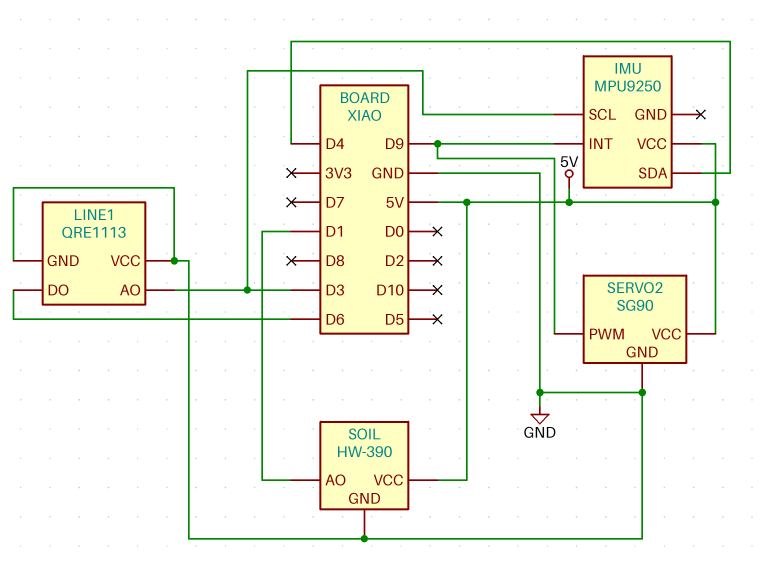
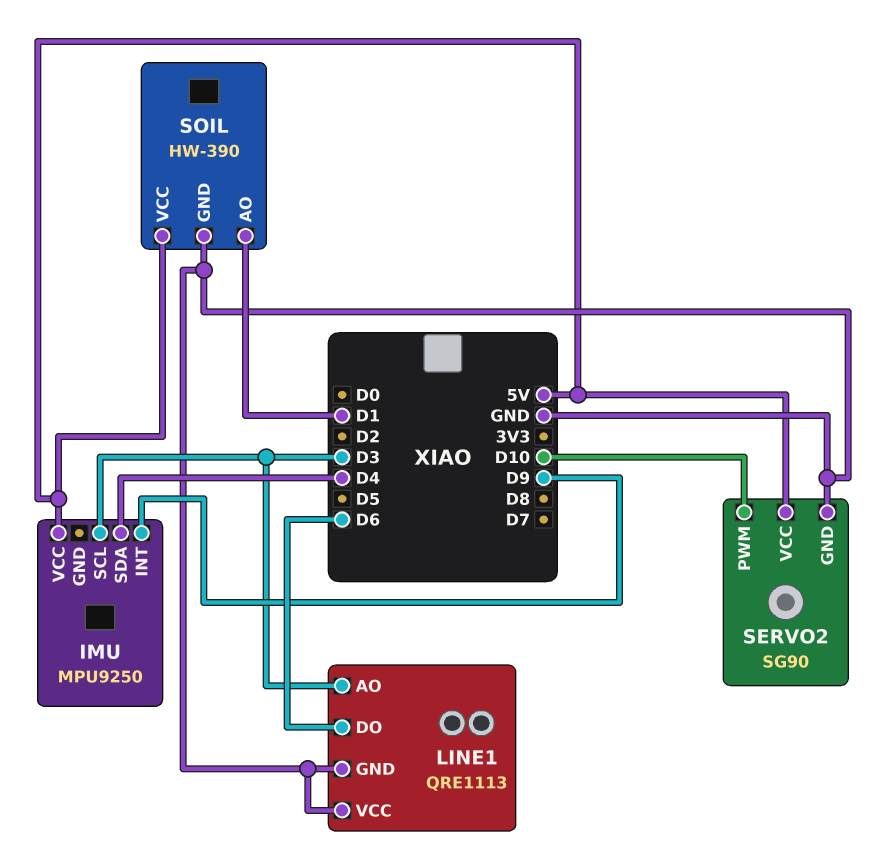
SERVO2 pin PWM: D9 -> D10

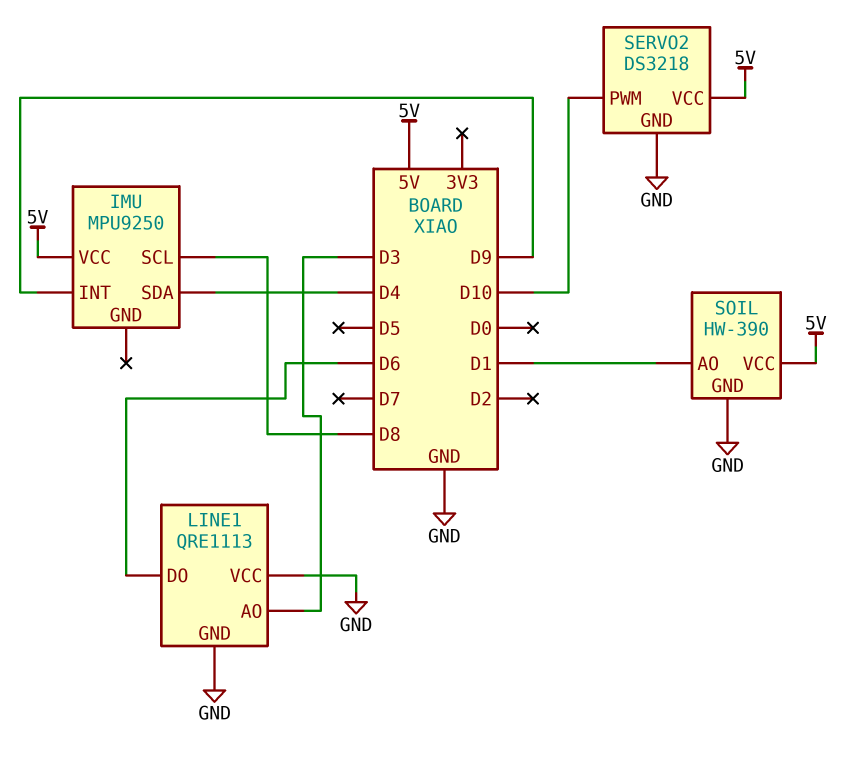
IMU pin SCL: D3 -> D8
SERVO2: SG90 -> DS3218

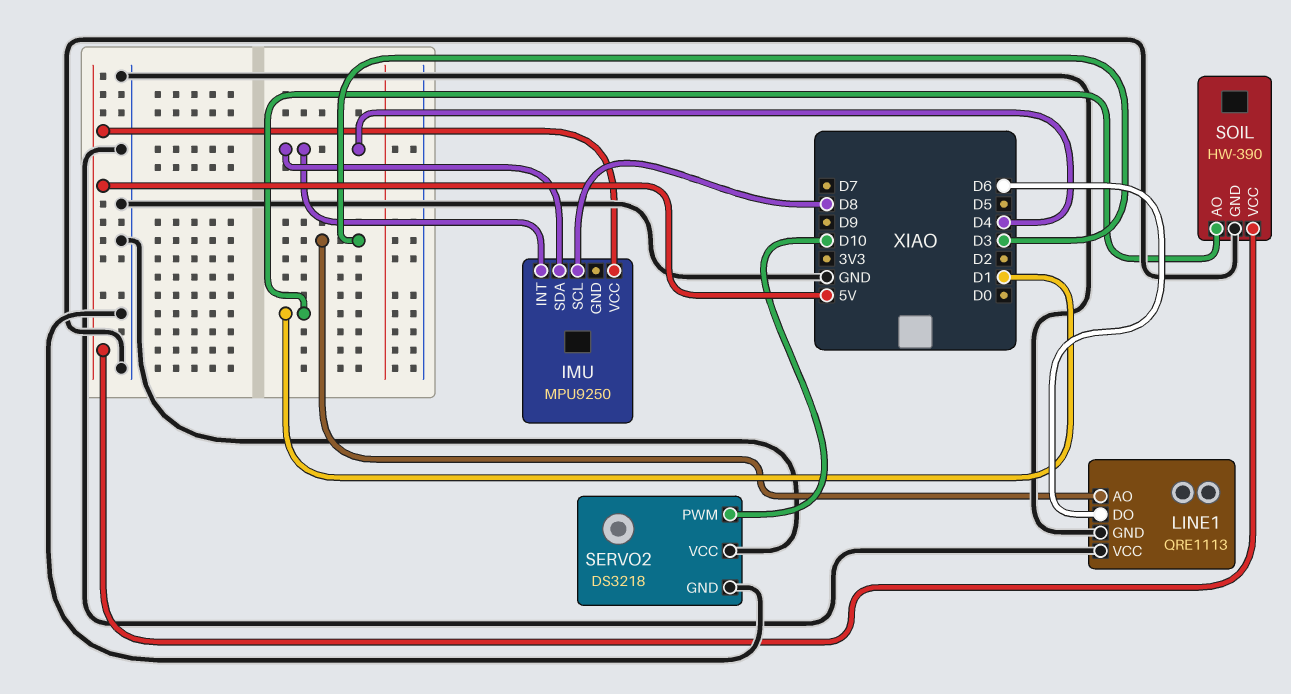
IMU pin INT: D9 -> D4
SERVO2 pin VCC: 5V -> GND

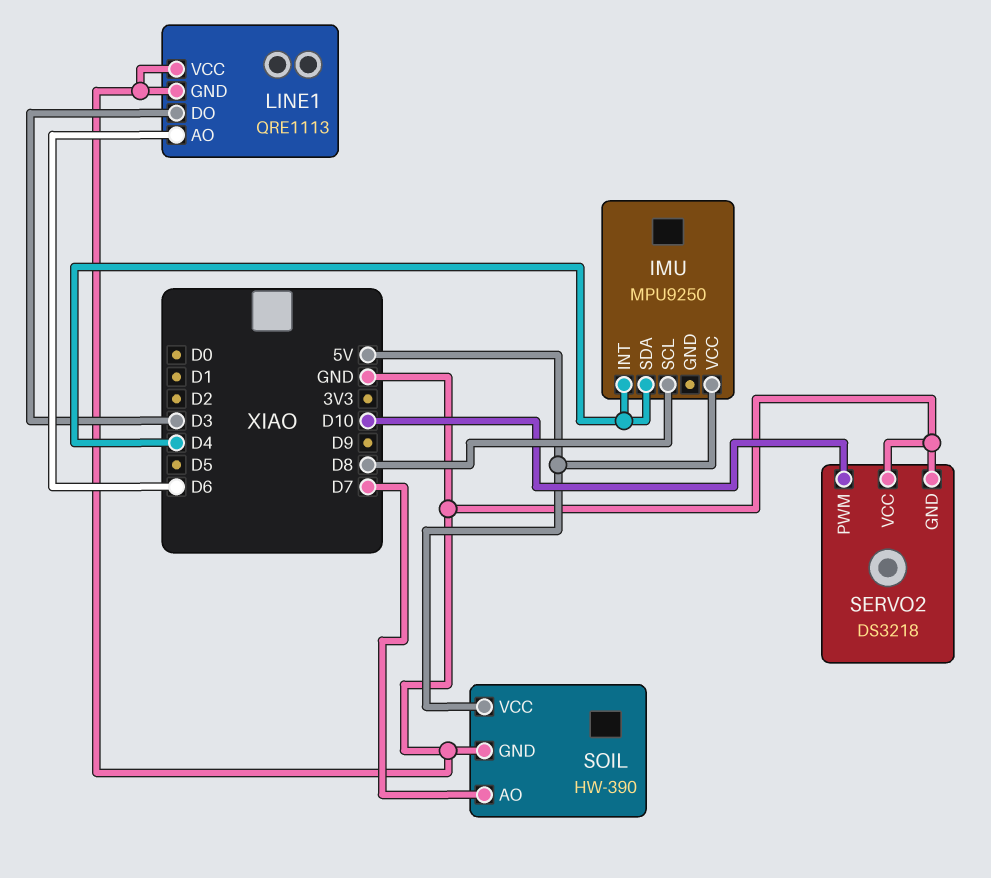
LINE1 pin AO: D3 -> D6
LINE1 pin DO: D6 -> D3
SOIL pin AO: D1 -> D7

